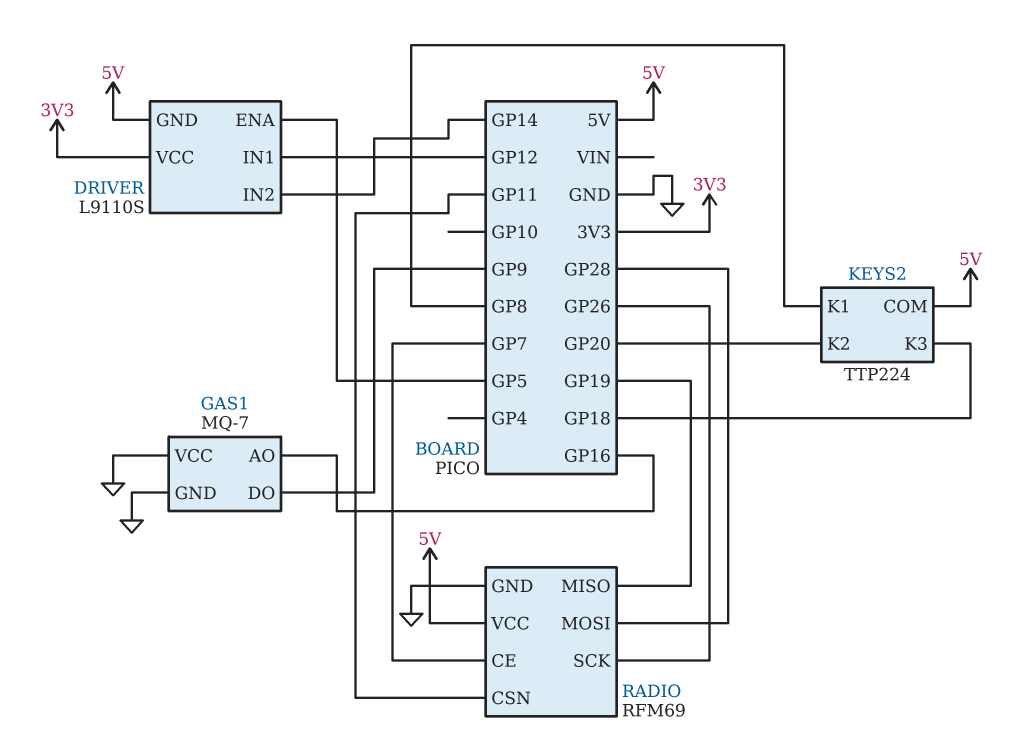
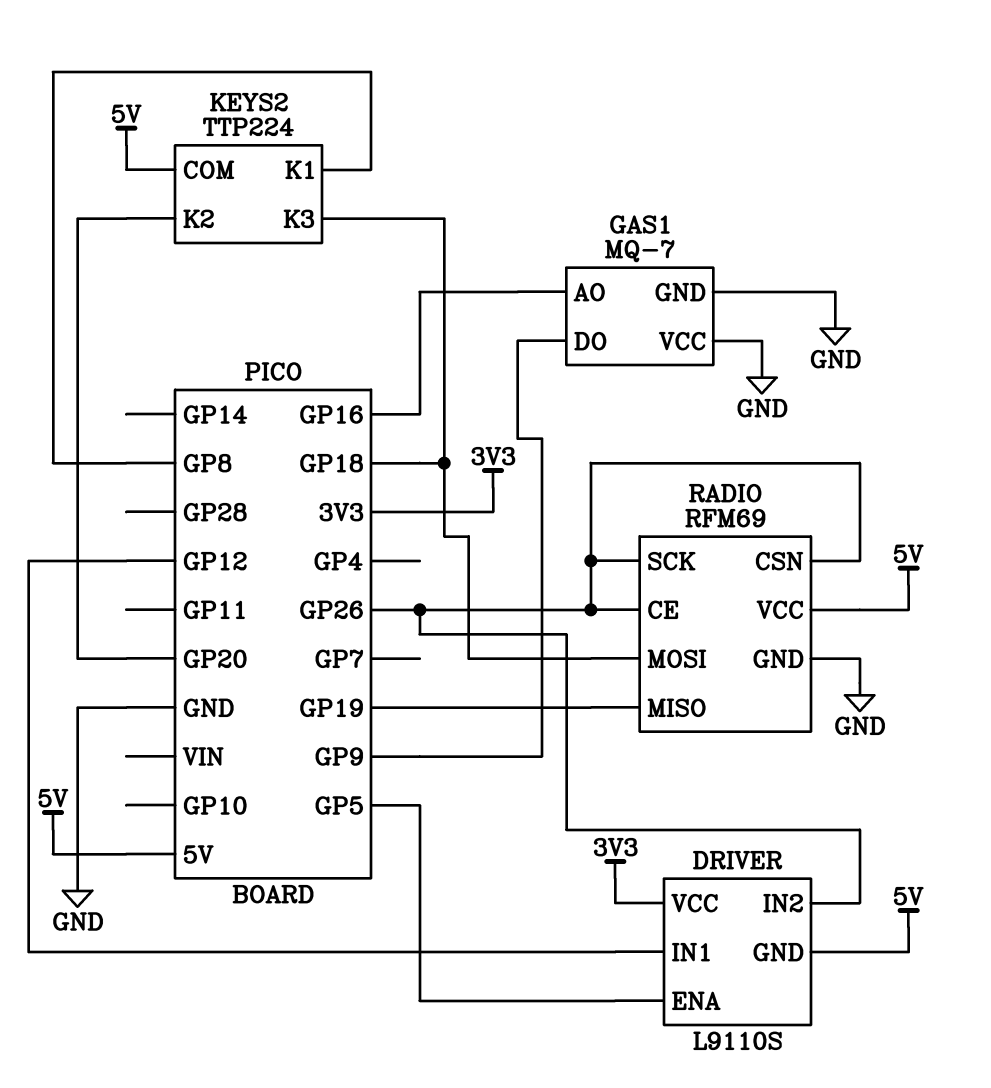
DRIVER pin IN2: GP14 -> GP26
RADIO pin CE: GP7 -> GP26
RADIO pin CSN: GP11 -> GP26
RADIO pin MOSI: GP28 -> GP18

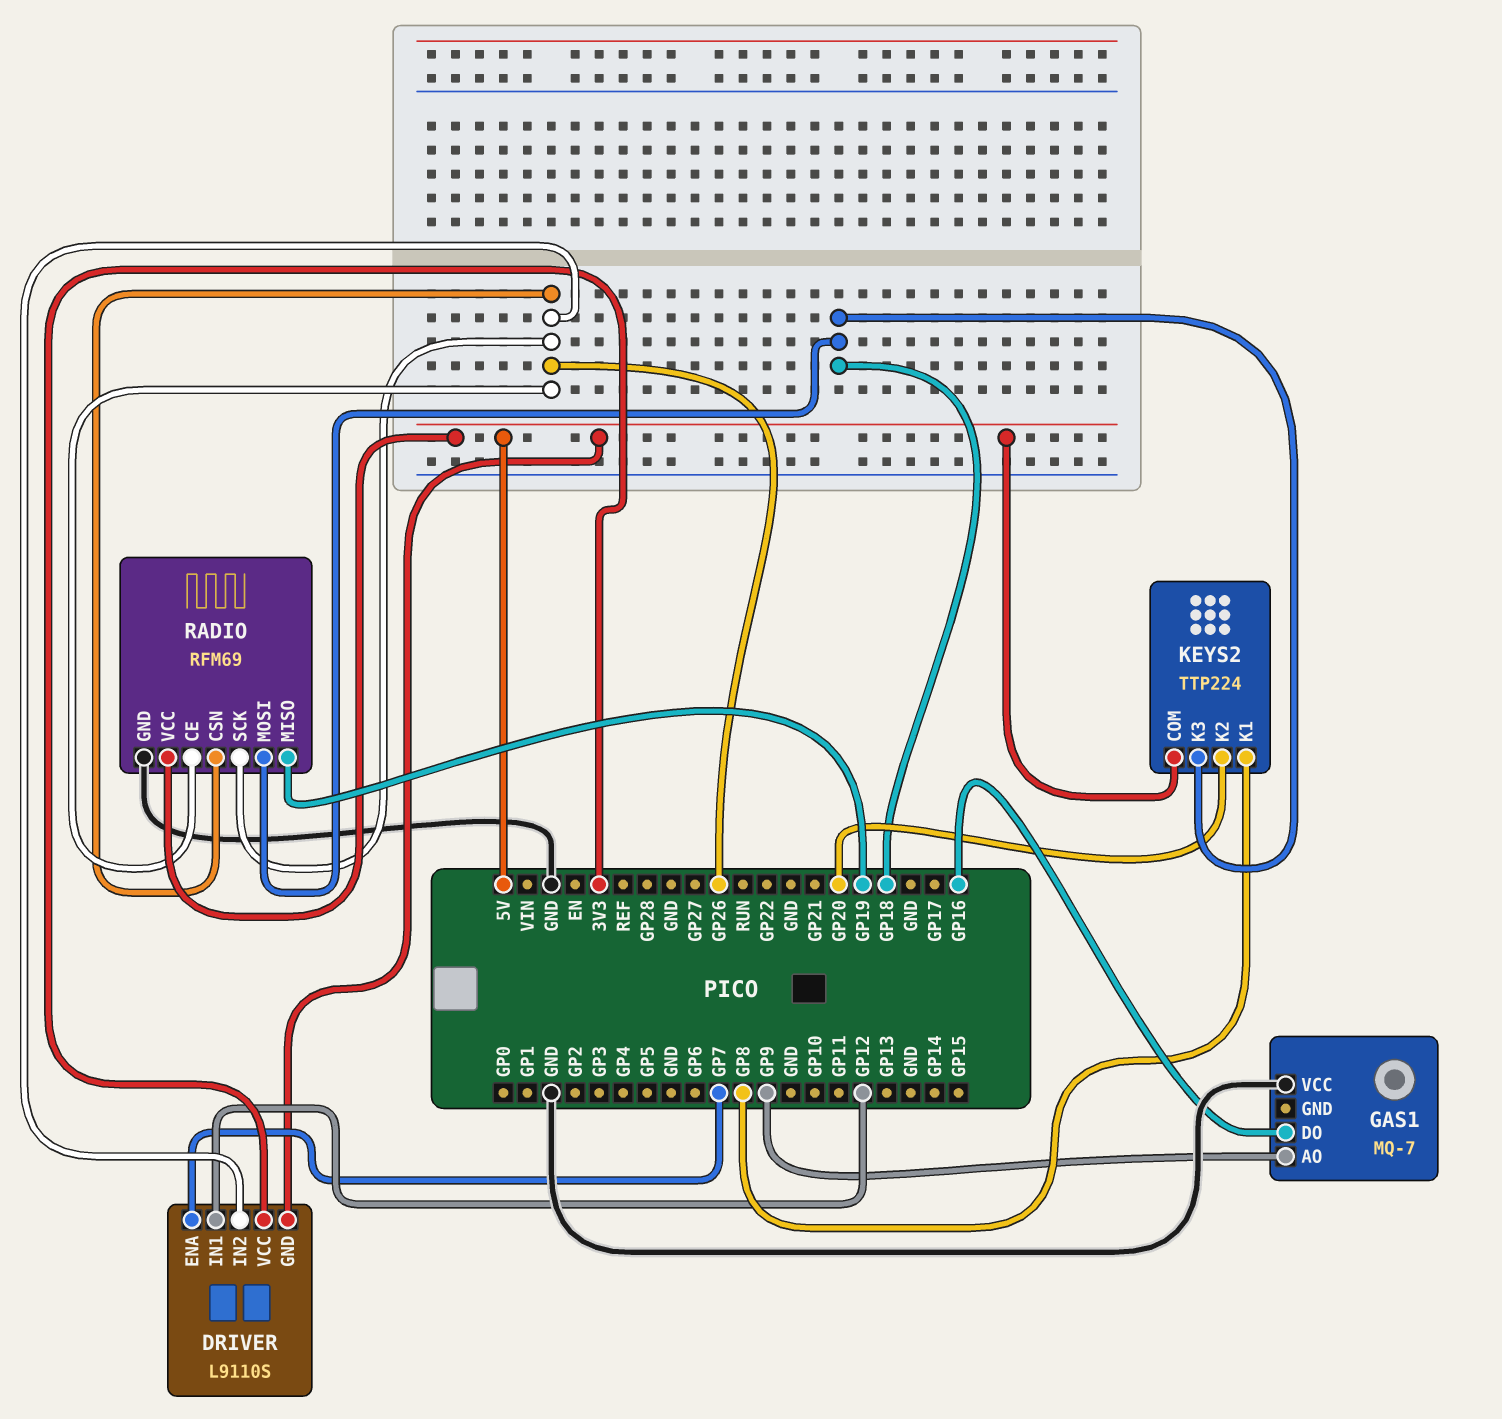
DRIVER pin ENA: GP5 -> GP7
GAS1 pin AO: GP16 -> GP9
GAS1 pin DO: GP9 -> GP16
GAS1 pin GND: GND -> none

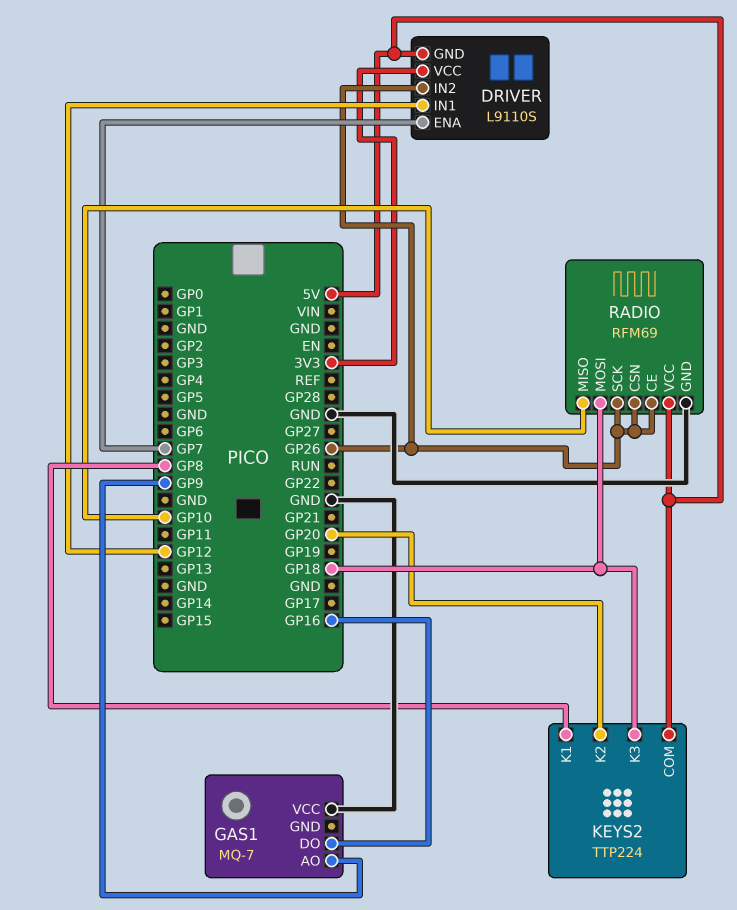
RADIO pin MISO: GP19 -> GP10

